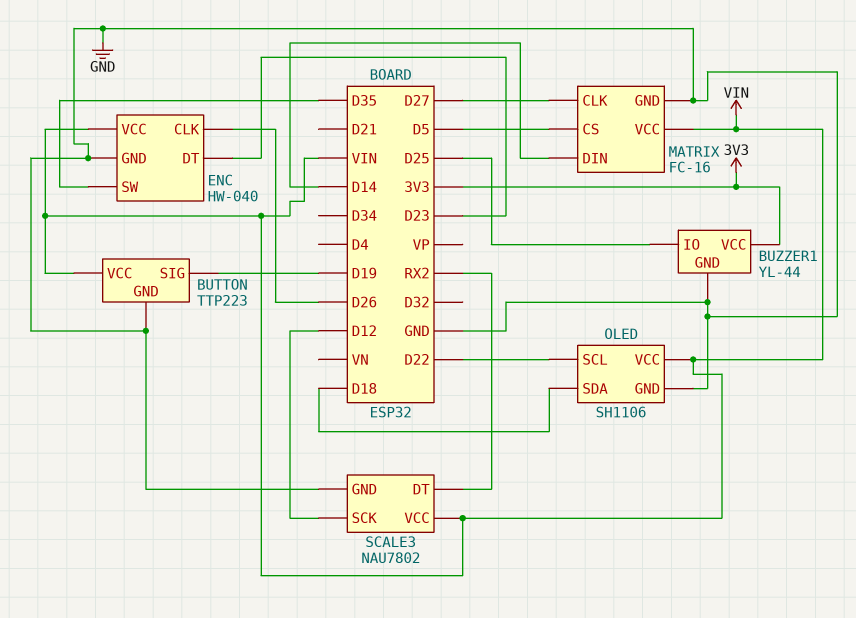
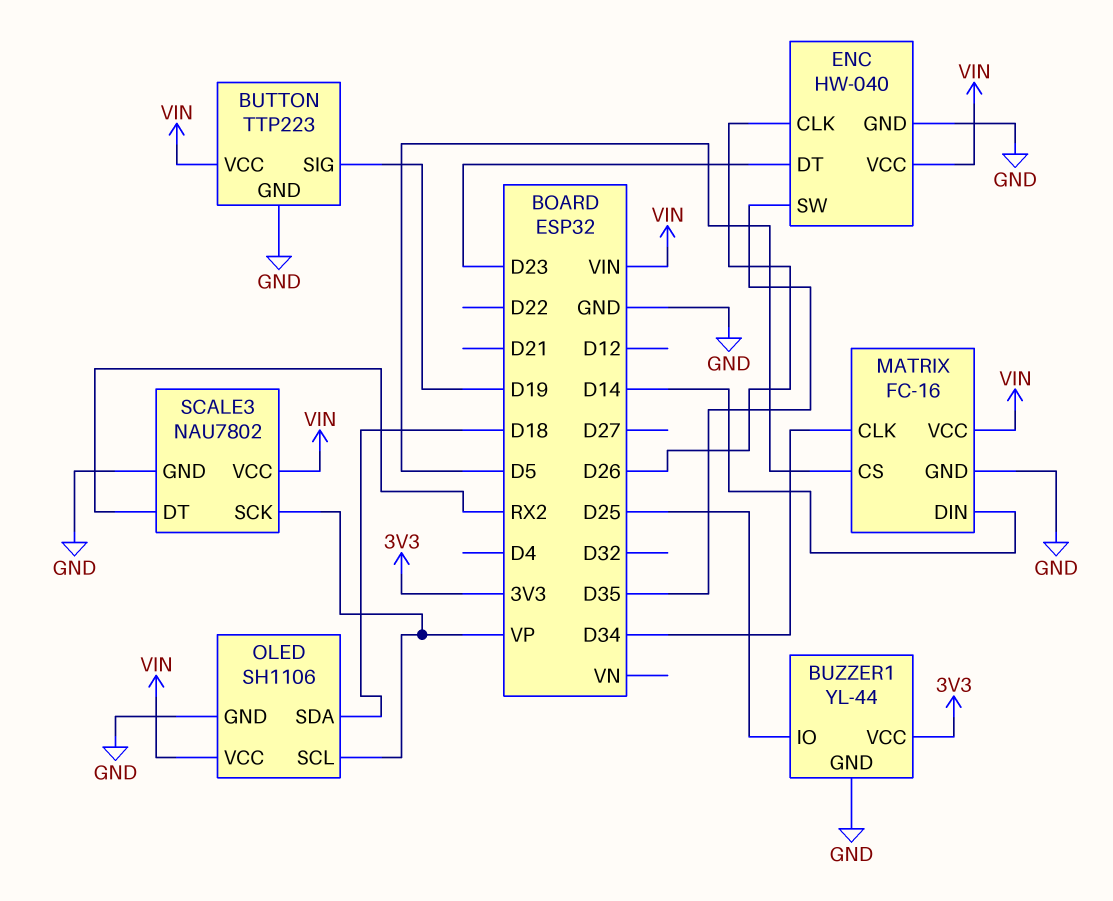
MATRIX pin CLK: D27 -> D34
OLED pin SCL: D22 -> VP
SCALE3 pin SCK: D12 -> VP

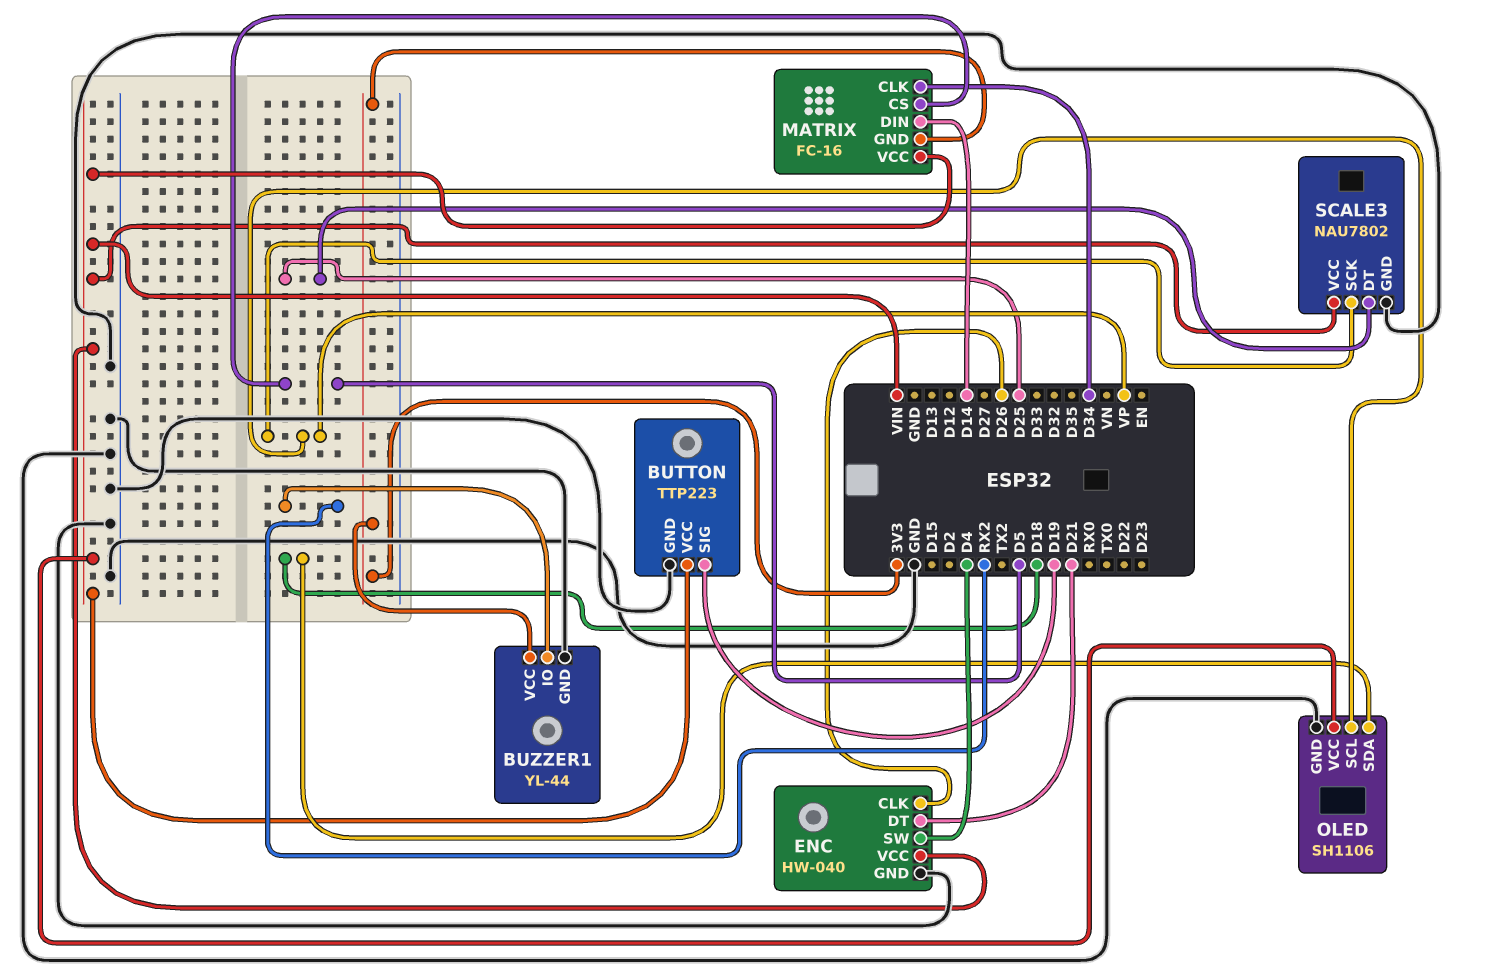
BUZZER1 pin IO: D25 -> RX2
ENC pin DT: D23 -> D21
ENC pin SW: D35 -> D4
MATRIX pin GND: GND -> 3V3
SCALE3 pin DT: RX2 -> D25

